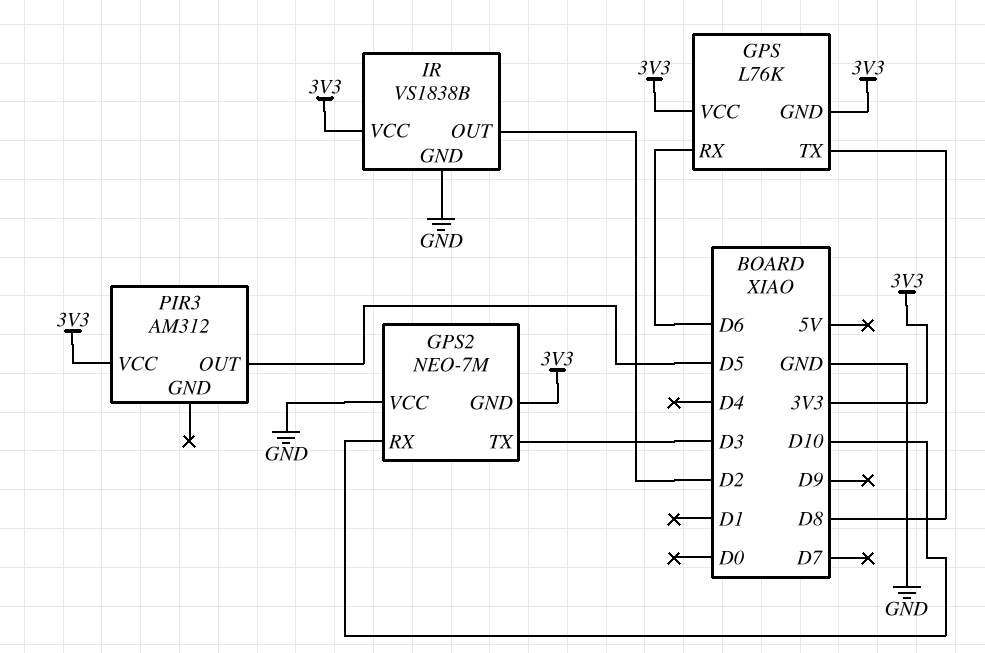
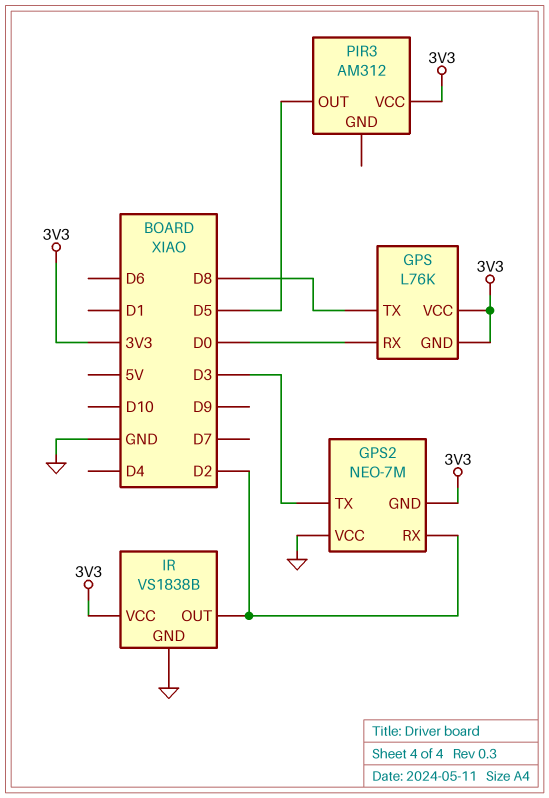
GPS pin RX: D6 -> D0
GPS2 pin RX: D10 -> D2

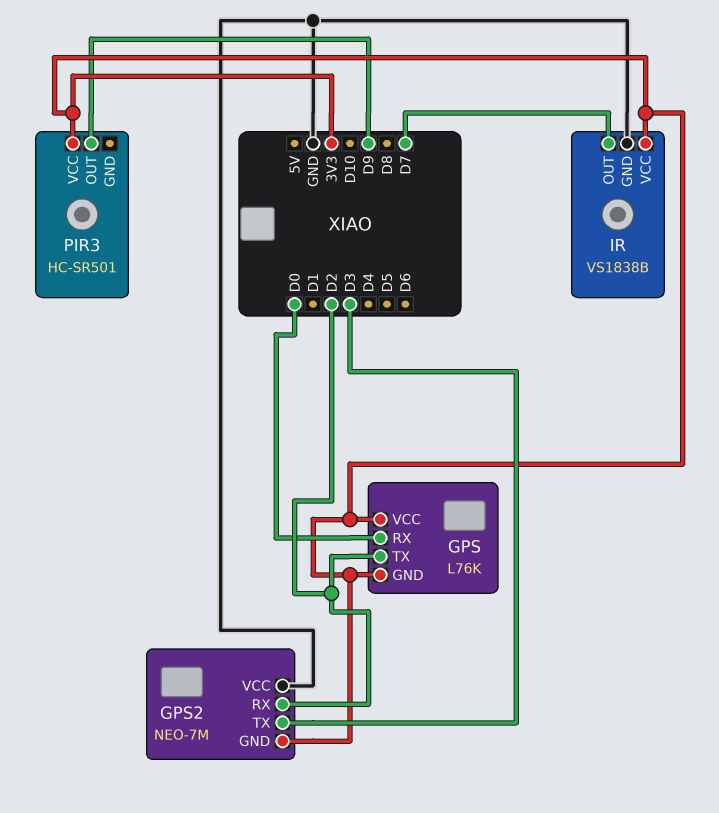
GPS pin TX: D8 -> D2
IR pin OUT: D2 -> D7
PIR3: AM312 -> HC-SR501
PIR3 pin OUT: D5 -> D9

